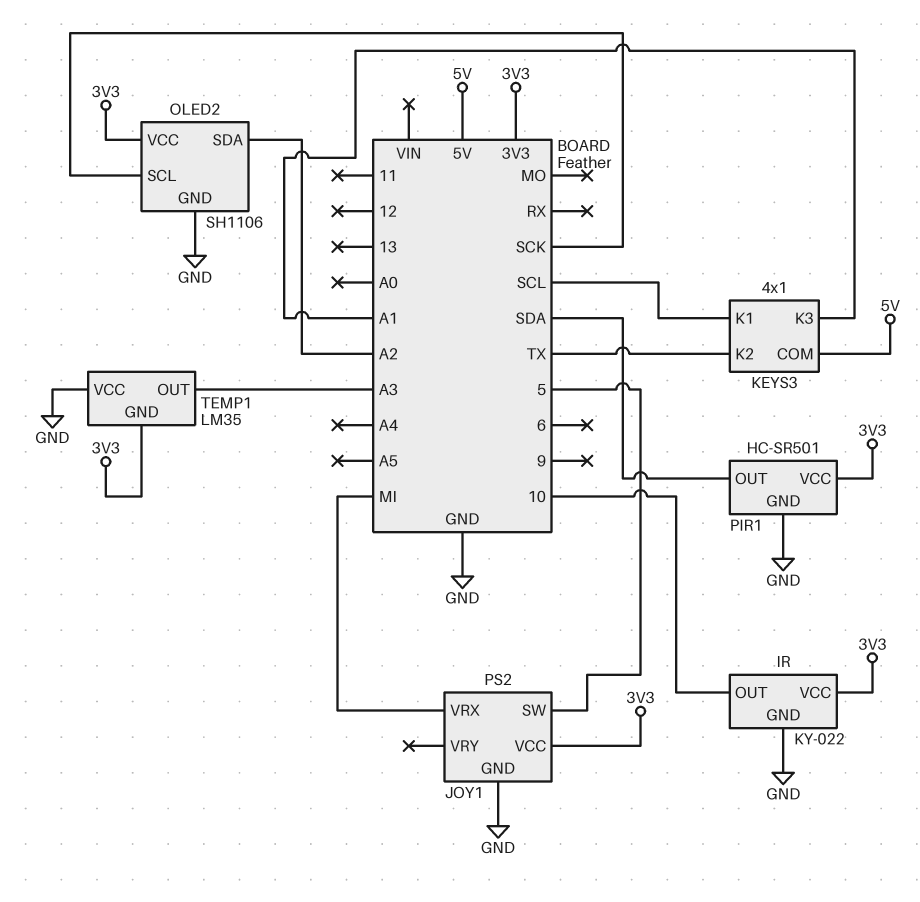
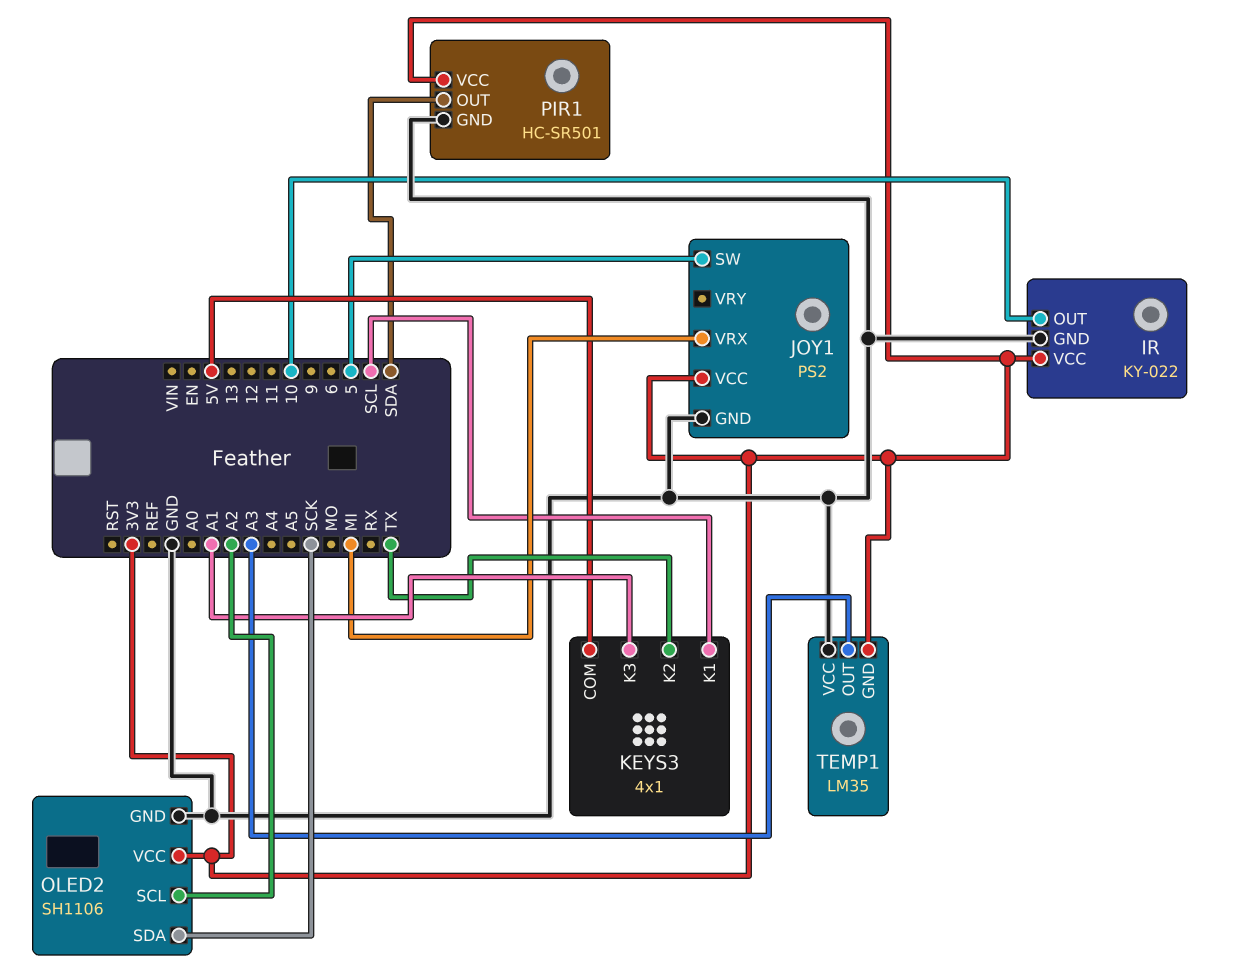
OLED2 pin SCL: SCK -> A2
OLED2 pin SDA: A2 -> SCK

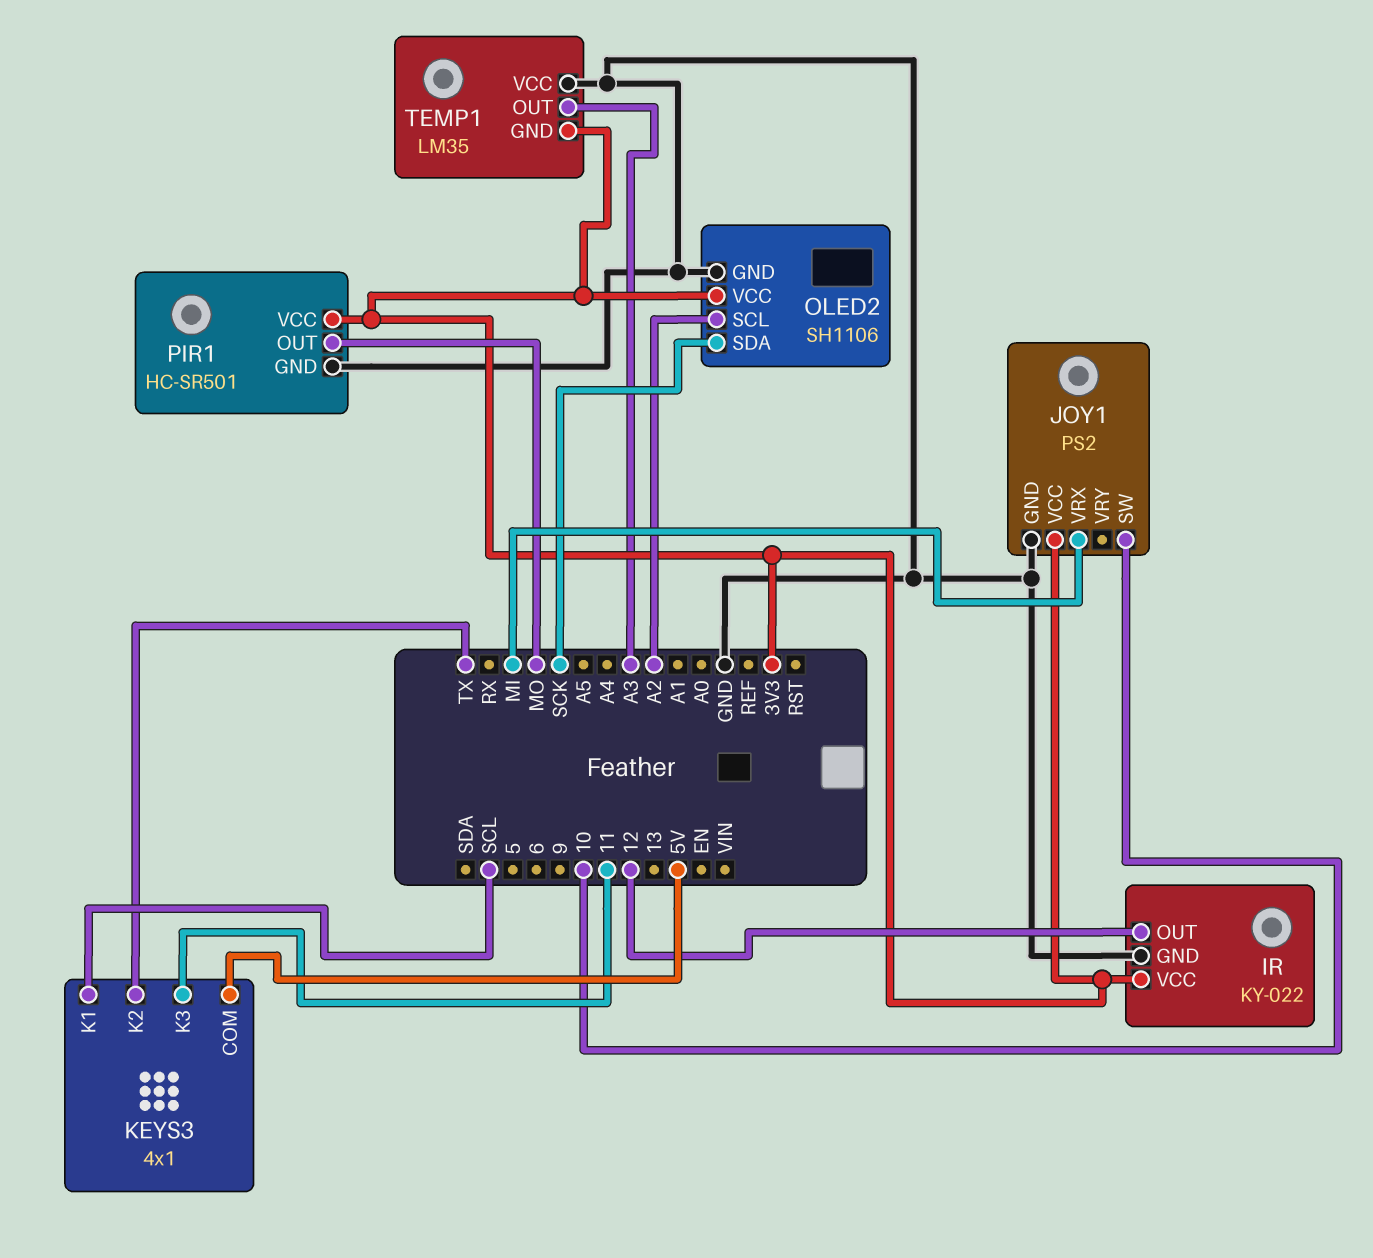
IR pin OUT: 10 -> 12
JOY1 pin SW: 5 -> 10
KEYS3 pin K3: A1 -> 11
PIR1 pin OUT: SDA -> MO

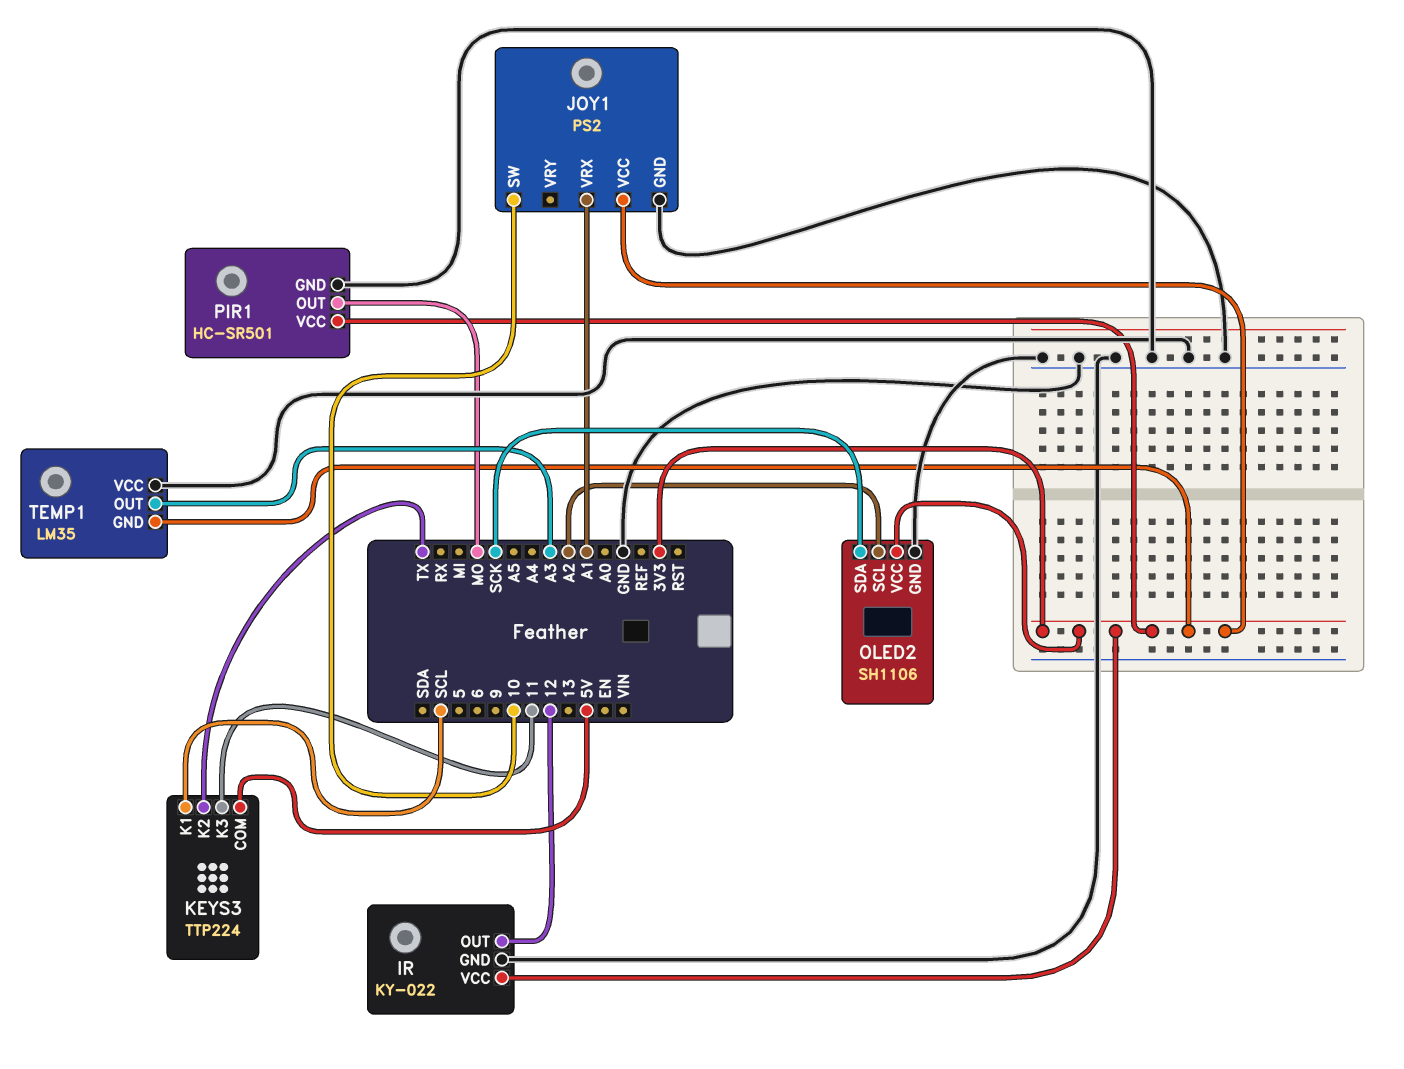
JOY1 pin VRX: MI -> A1
KEYS3: 4x1 -> TTP224

